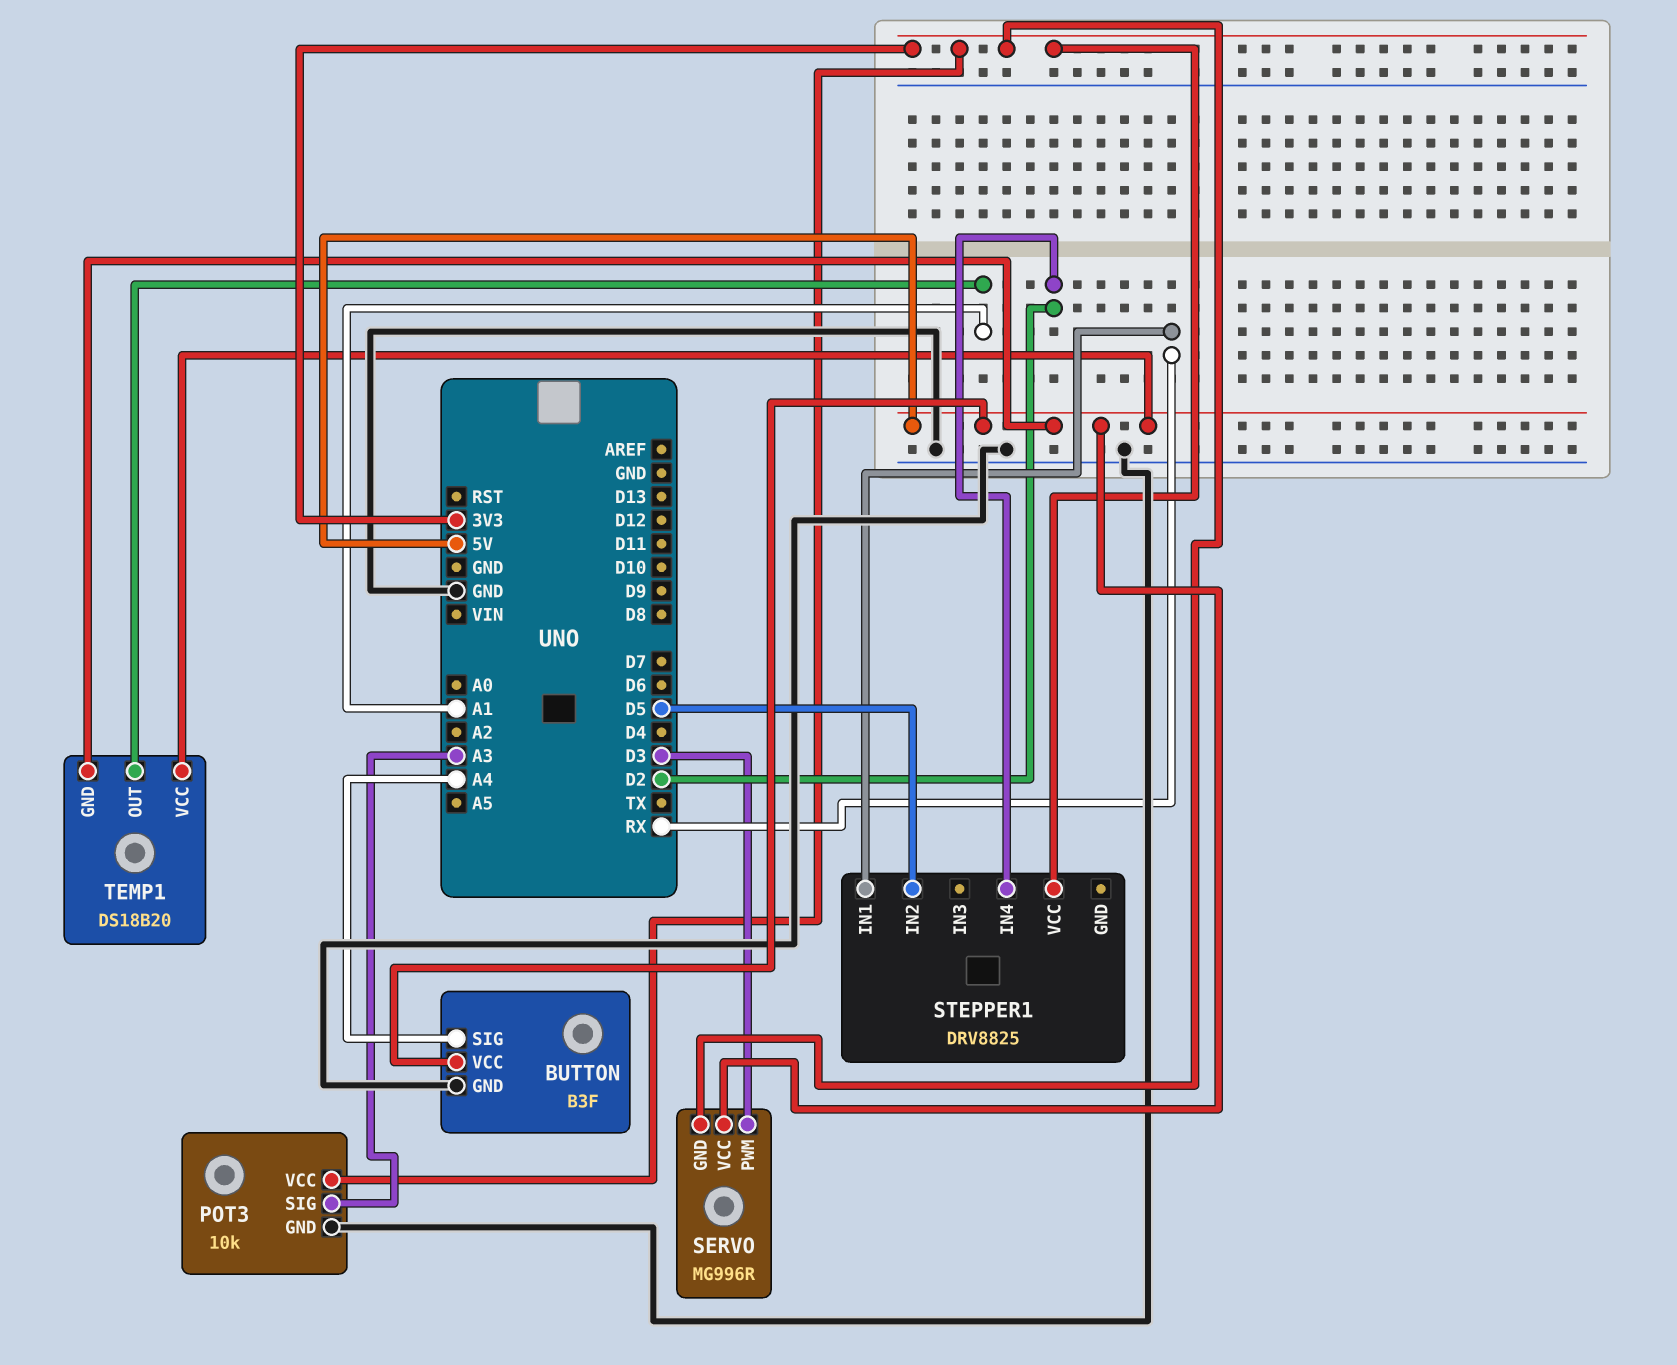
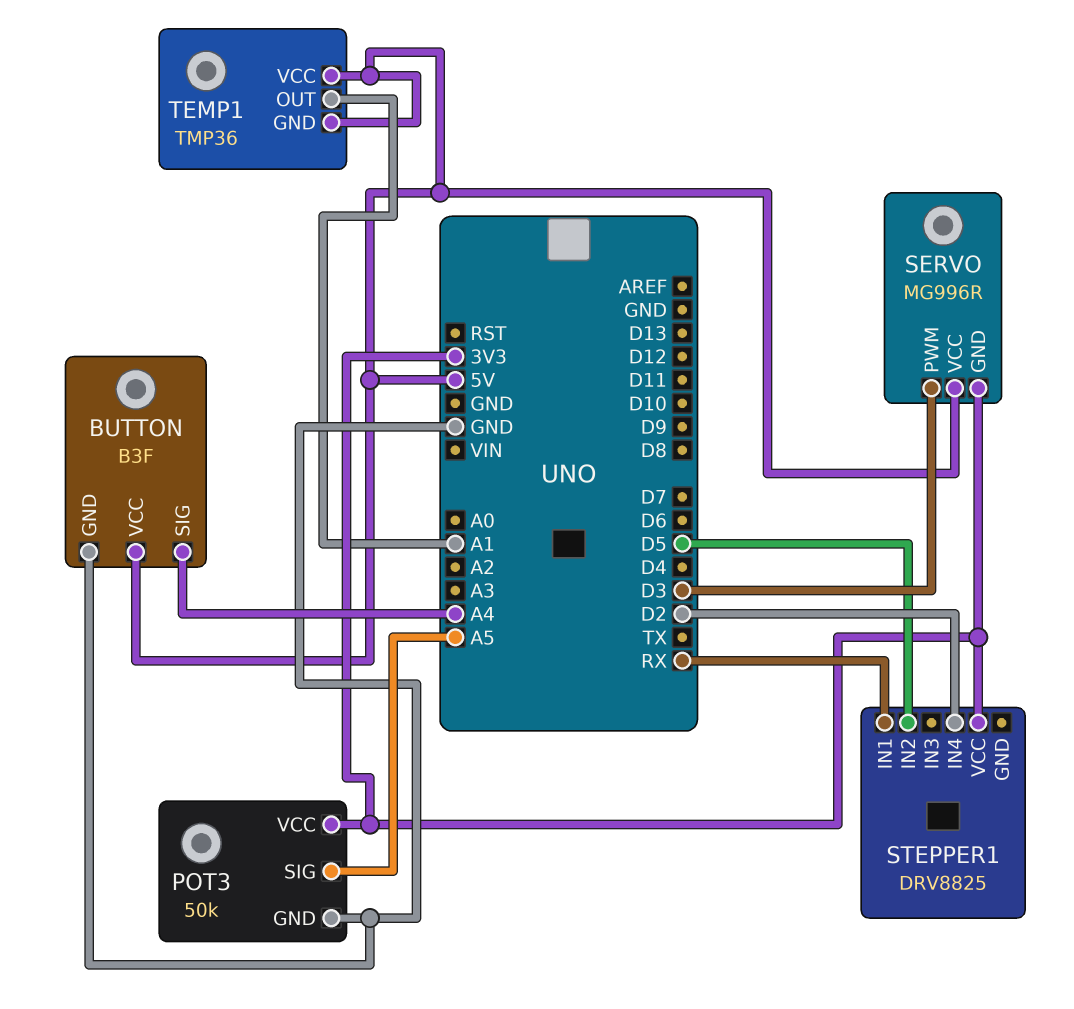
POT3: 10k -> 50k
POT3 pin SIG: A3 -> A5
TEMP1: DS18B20 -> TMP36

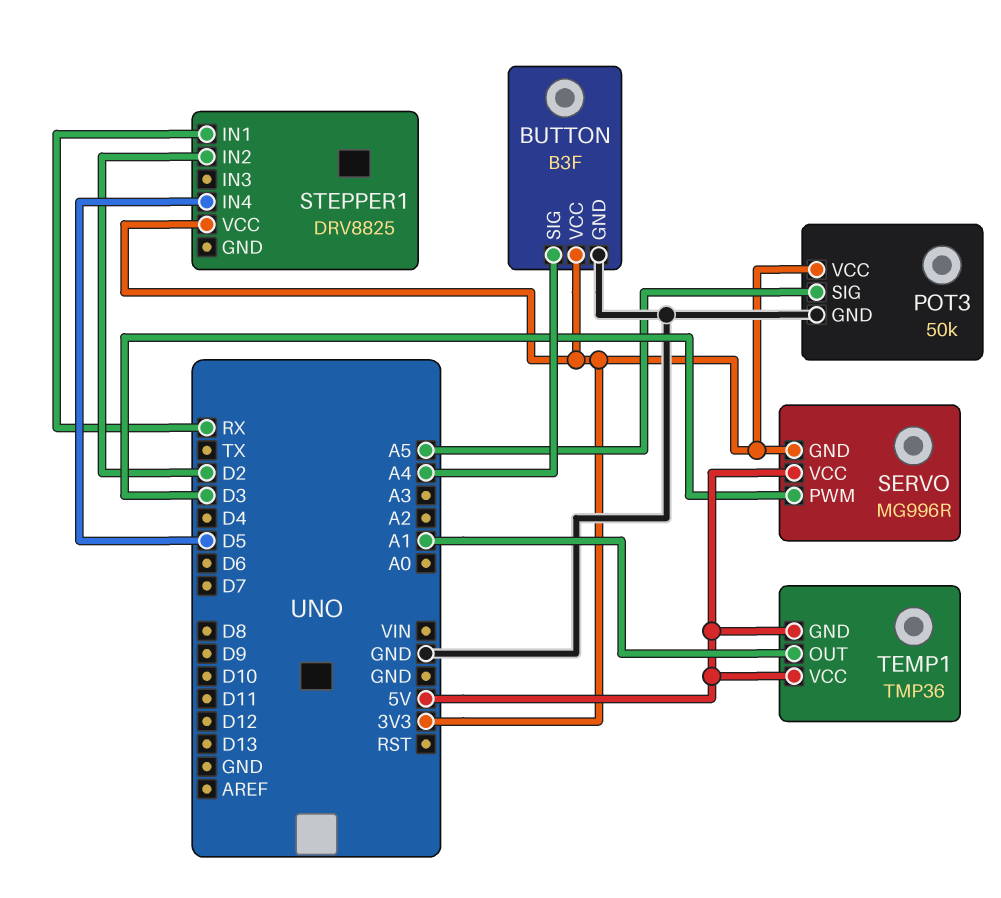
BUTTON pin VCC: 5V -> 3V3
STEPPER1 pin IN2: D5 -> D2
STEPPER1 pin IN4: D2 -> D5

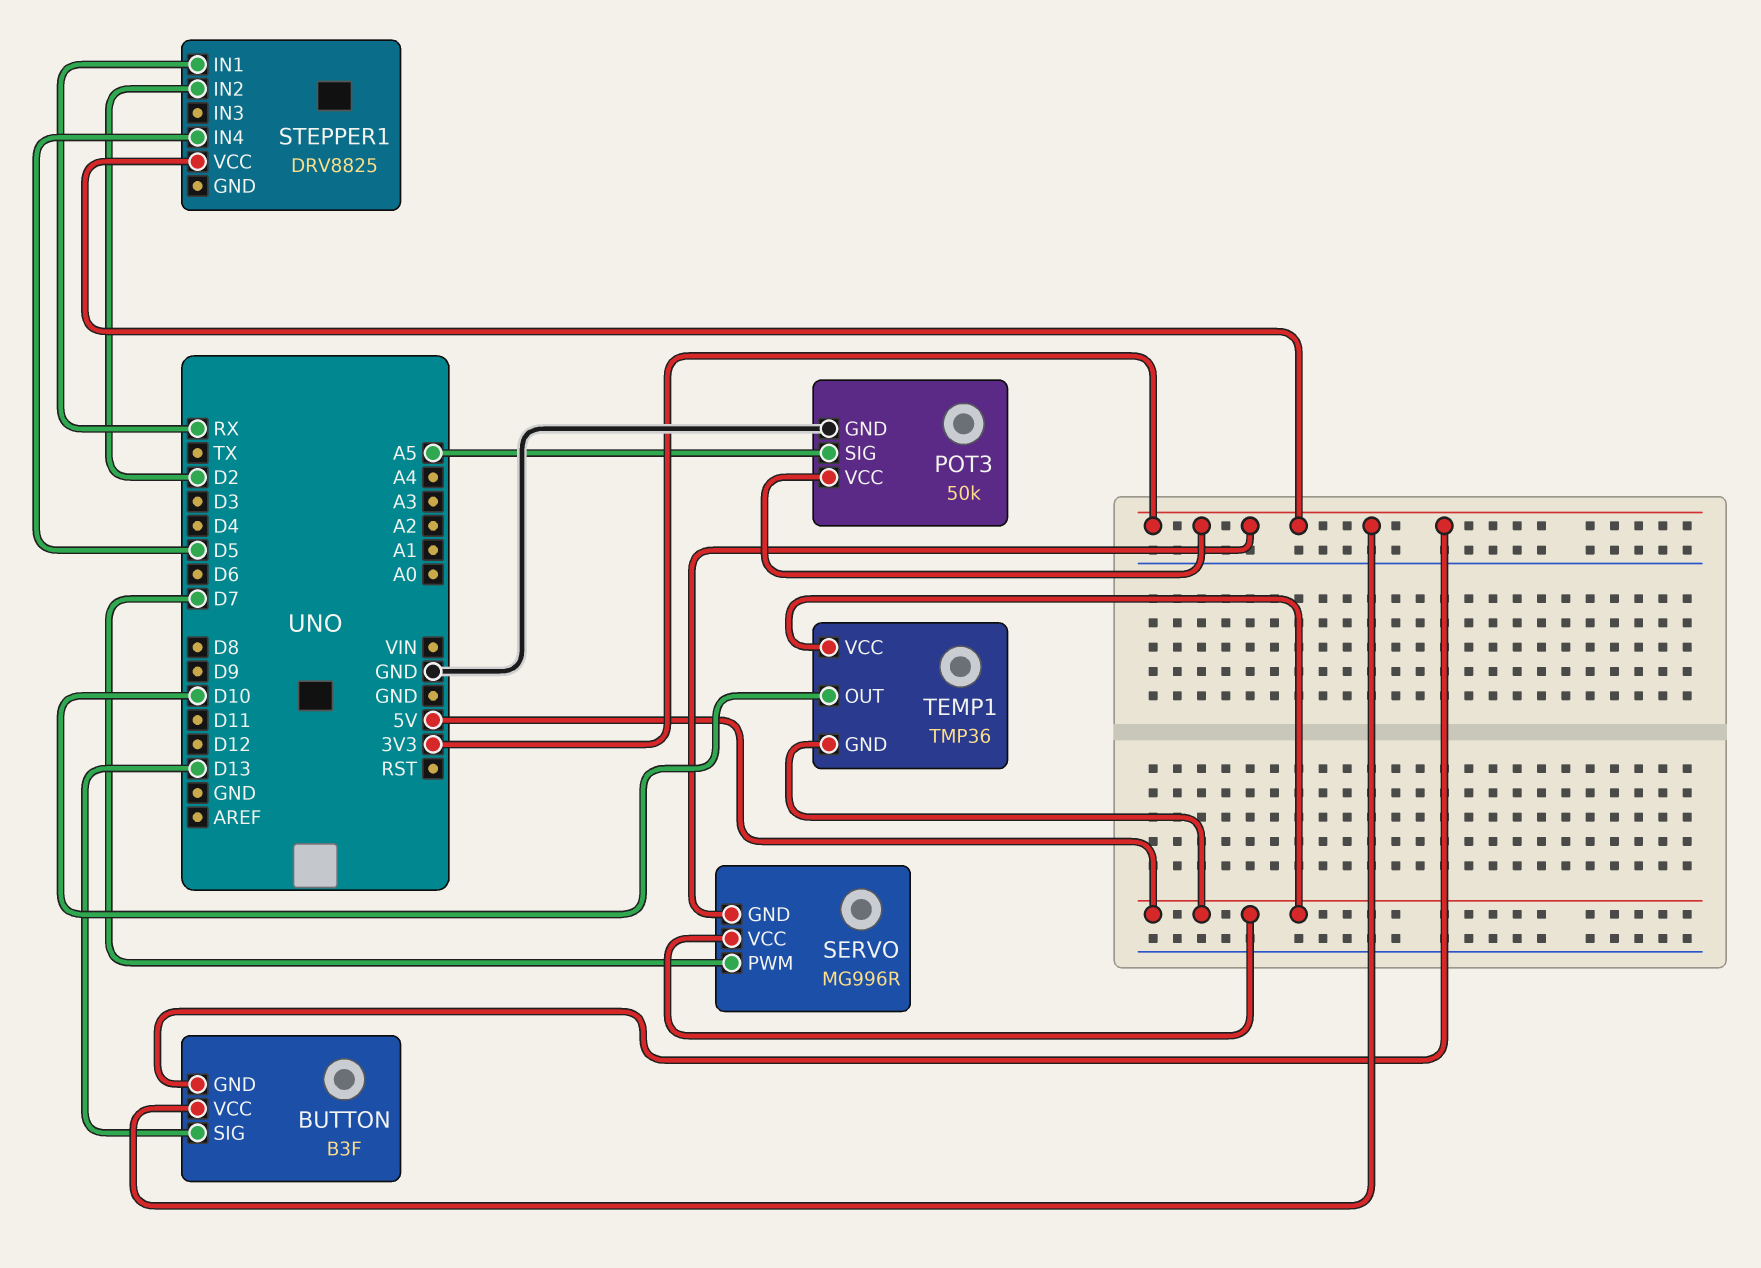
BUTTON pin GND: GND -> 3V3
BUTTON pin SIG: A4 -> D13
SERVO pin PWM: D3 -> D7
TEMP1 pin OUT: A1 -> D10

